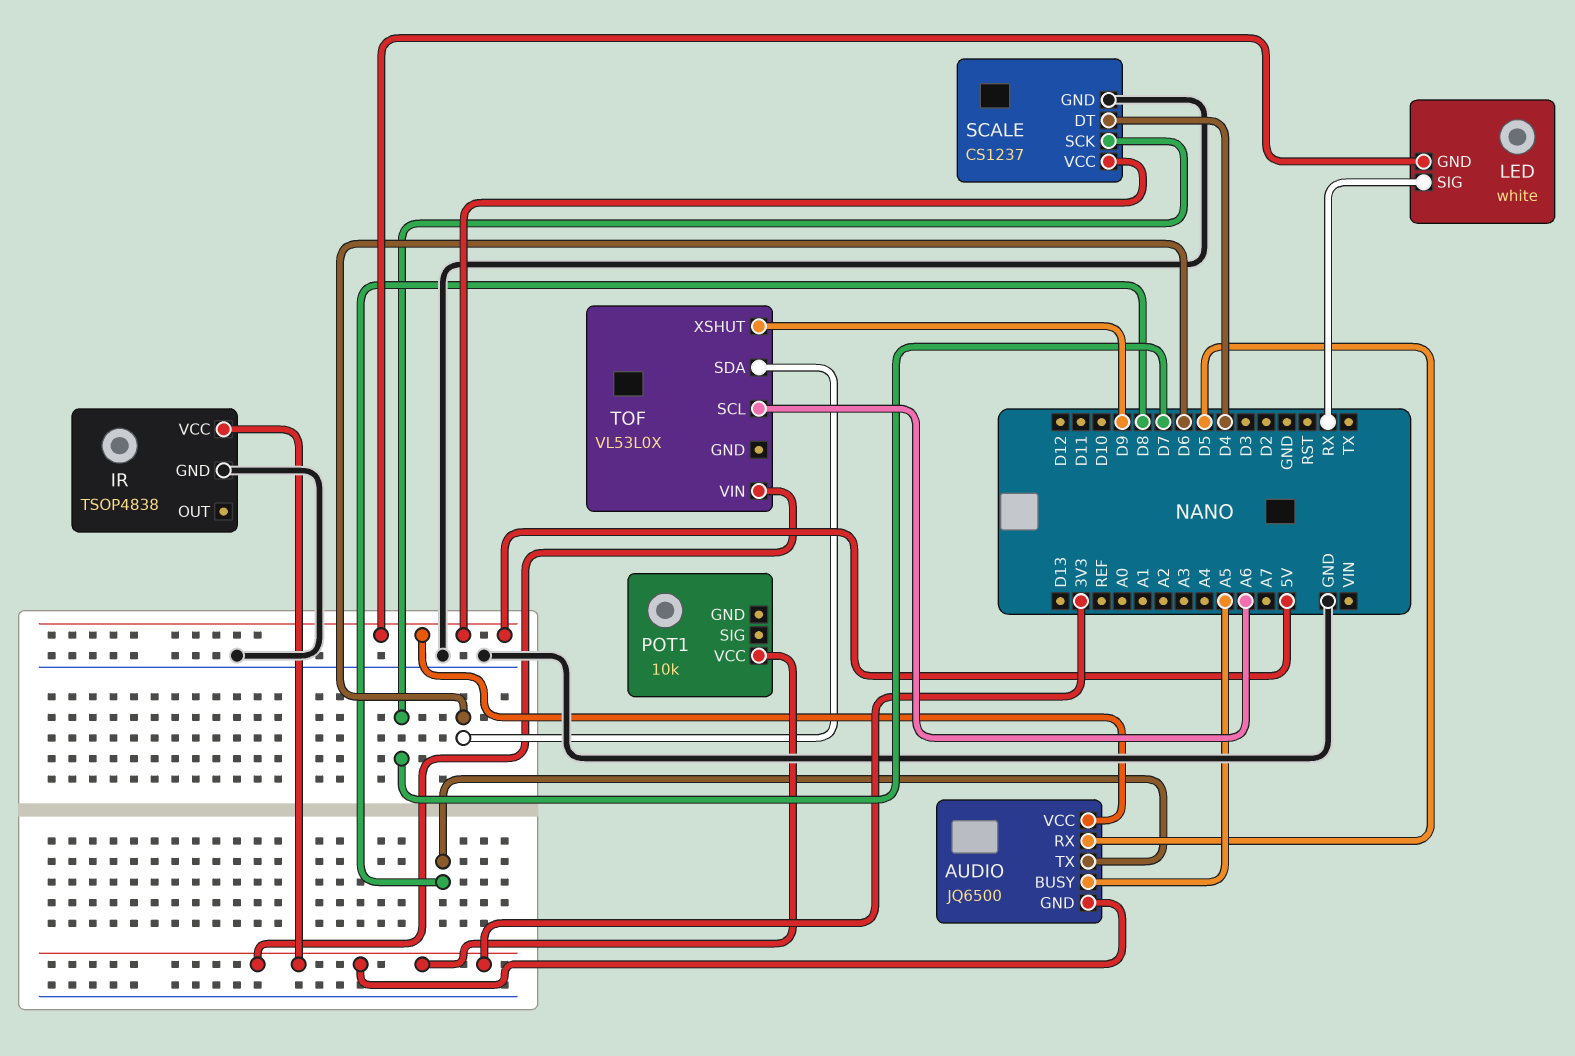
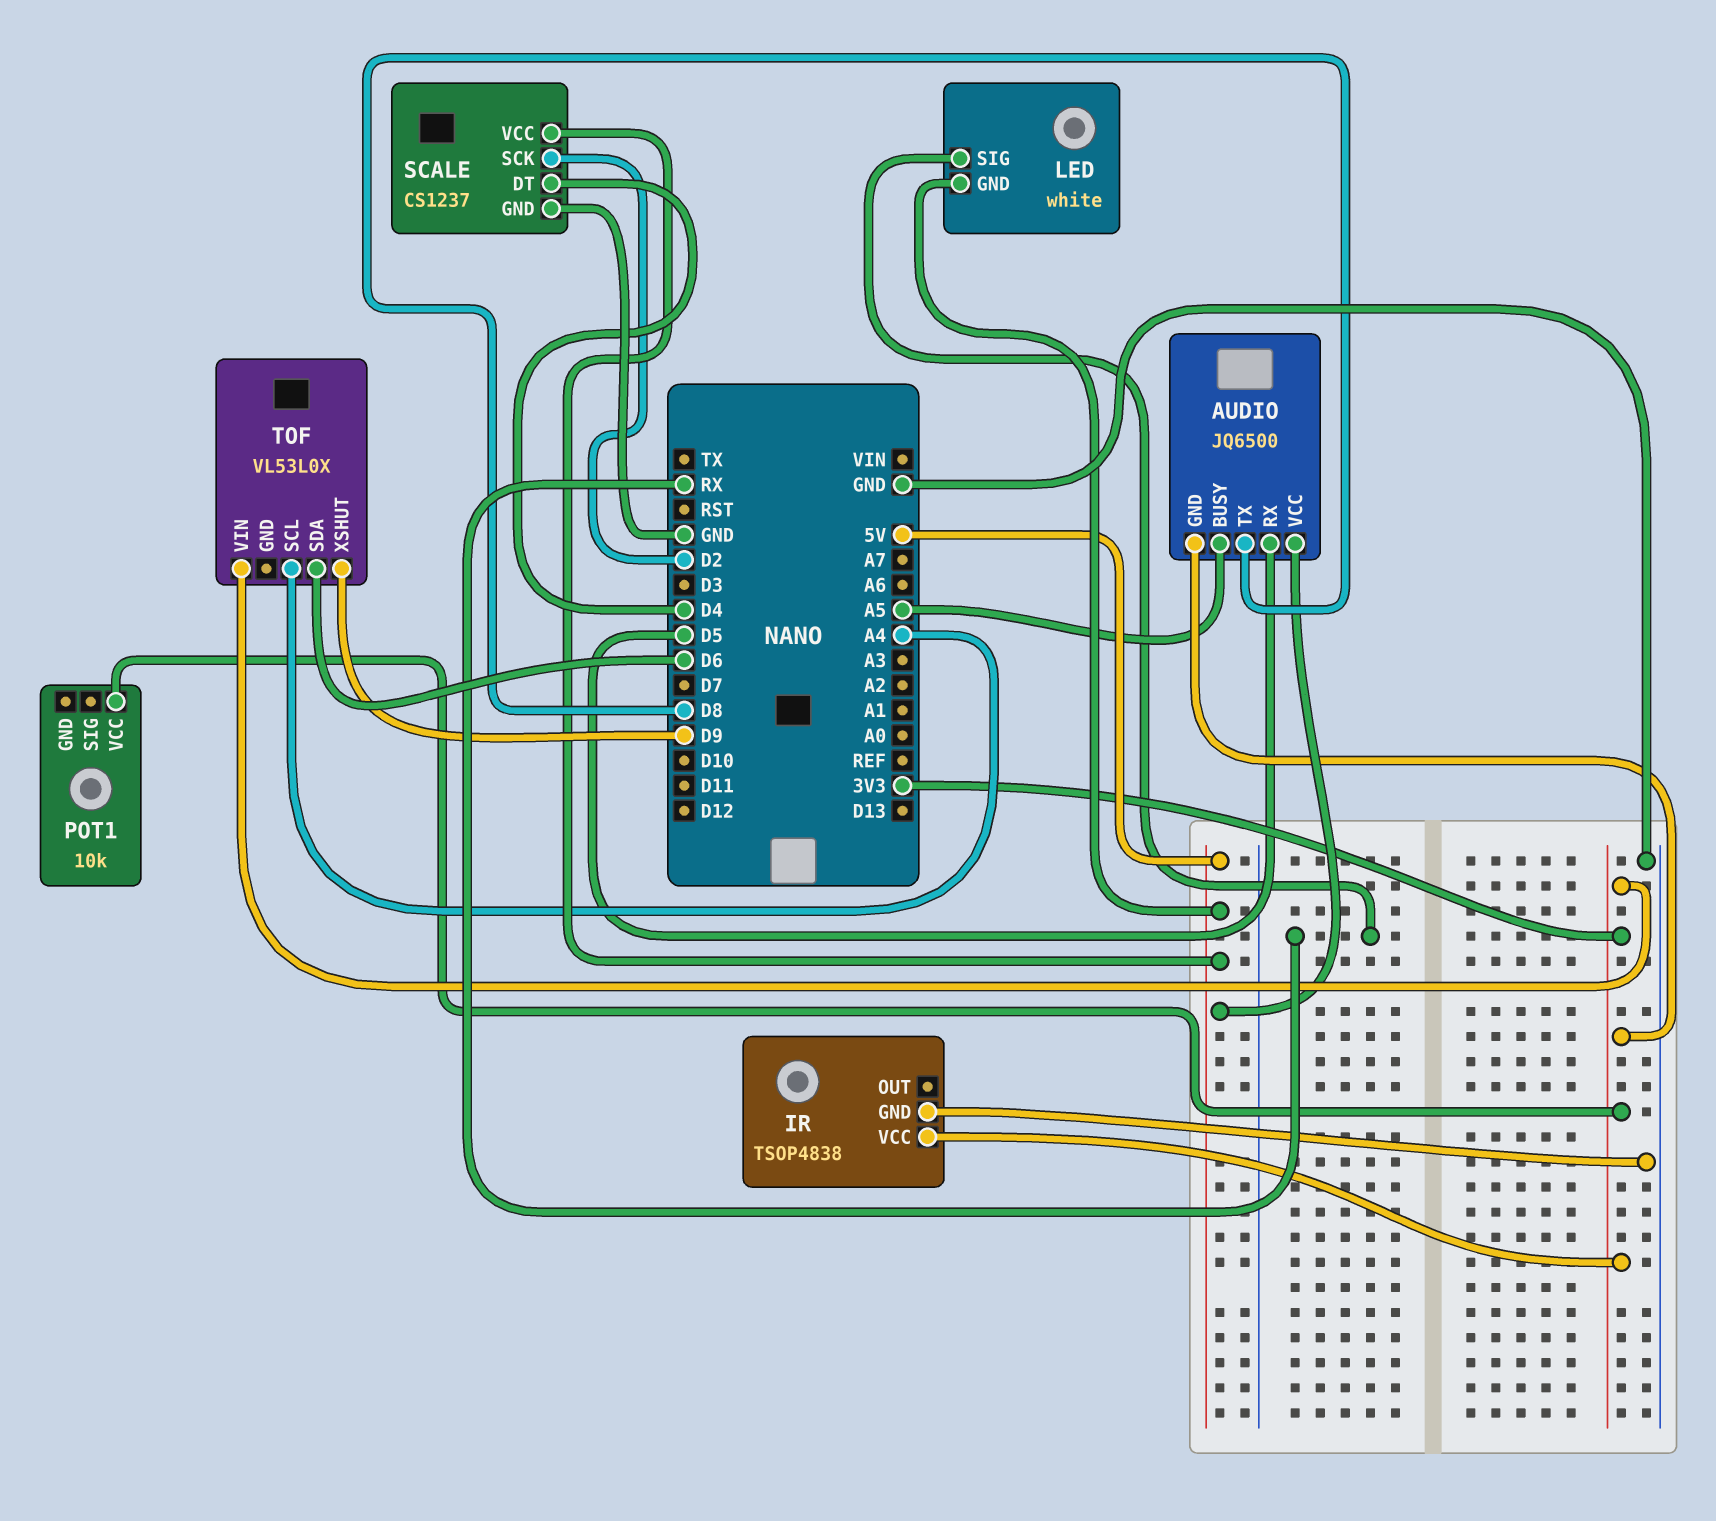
SCALE pin SCK: D7 -> D2
TOF pin SCL: A6 -> A4

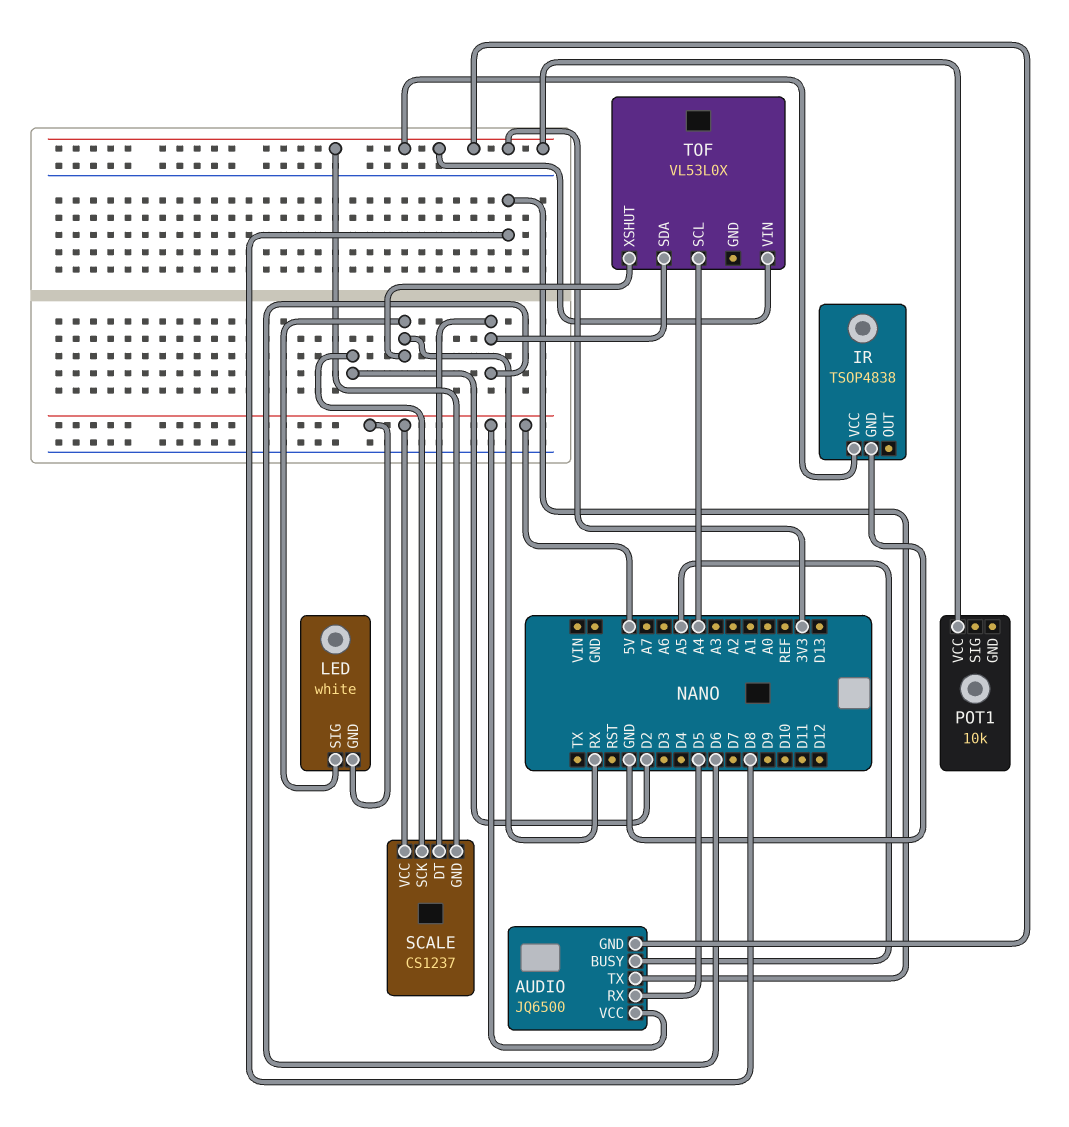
SCALE pin DT: D4 -> D6
SCALE pin GND: GND -> 3V3
TOF pin XSHUT: D9 -> RX

